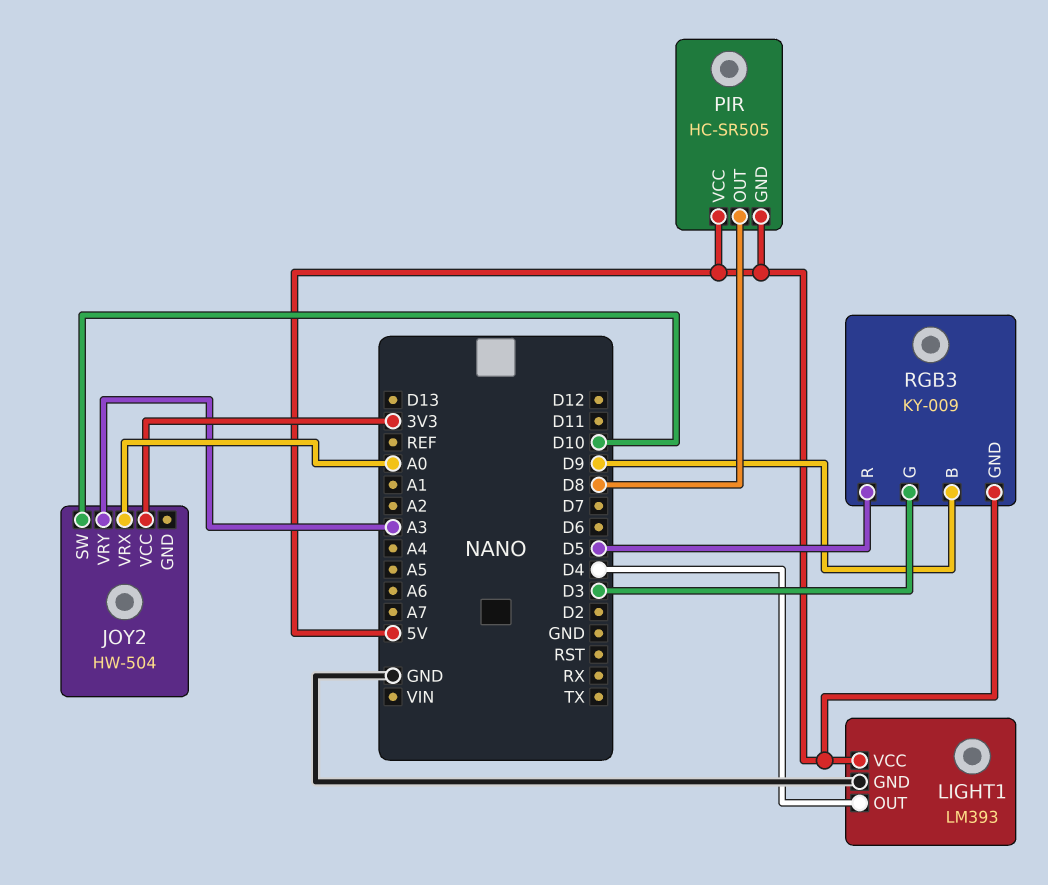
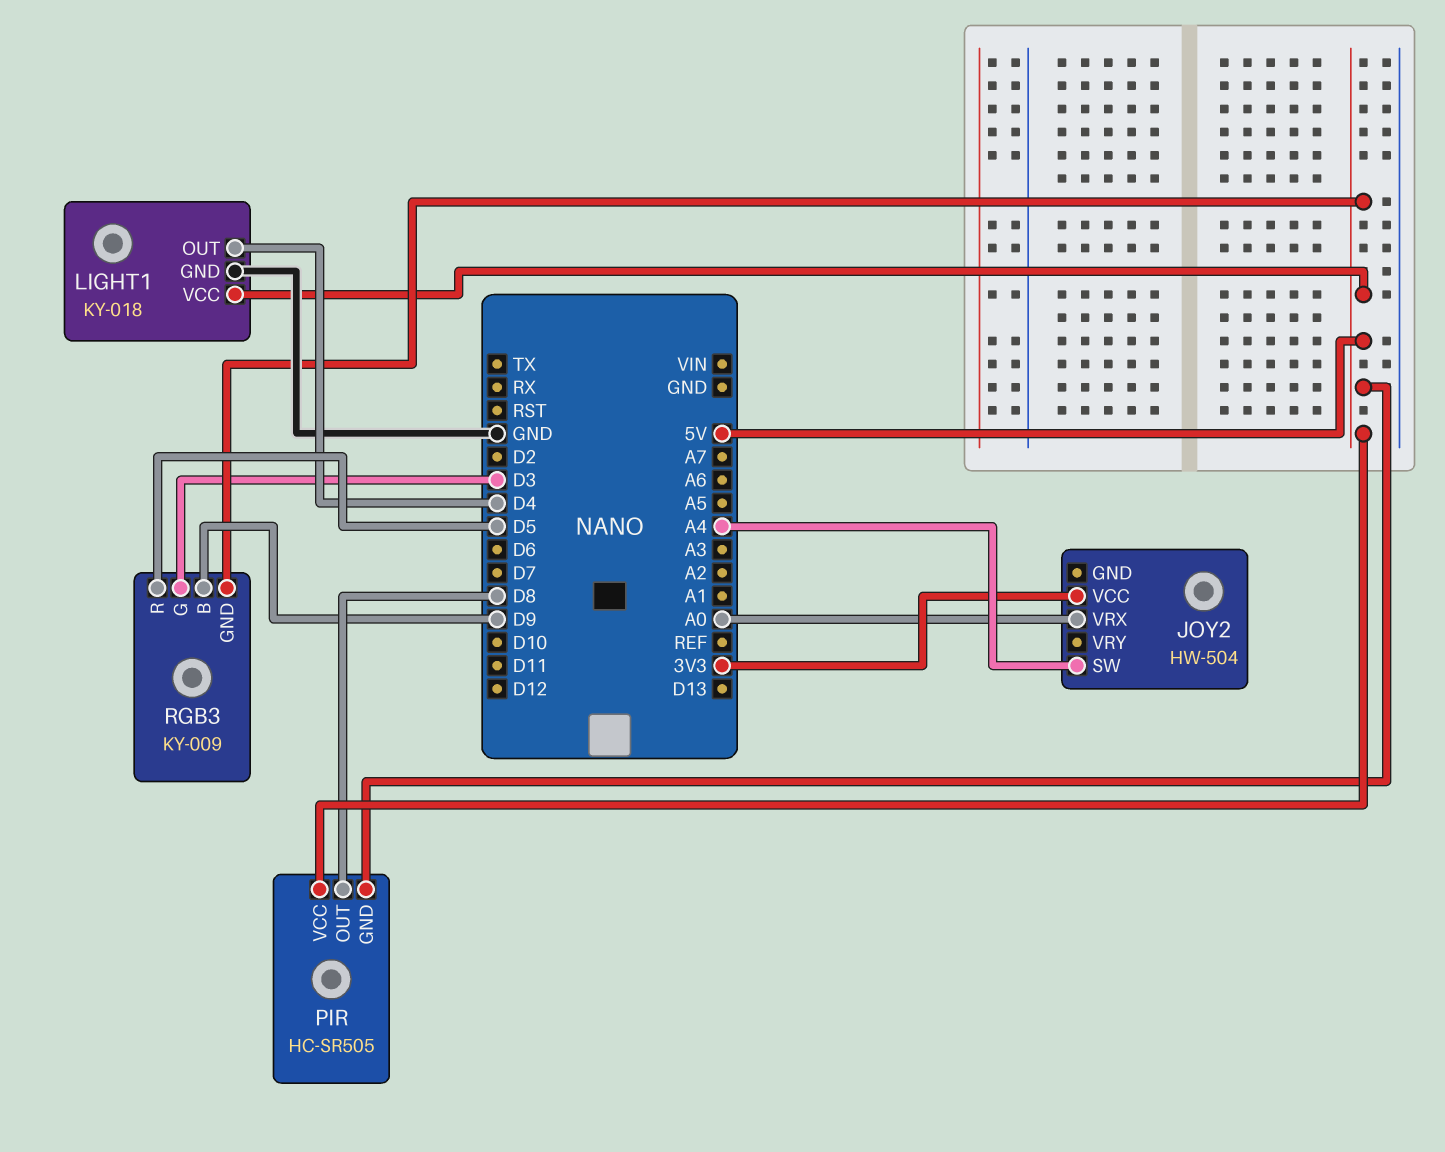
JOY2 pin SW: D10 -> A4
JOY2 pin VRY: A3 -> none
LIGHT1: LM393 -> KY-018

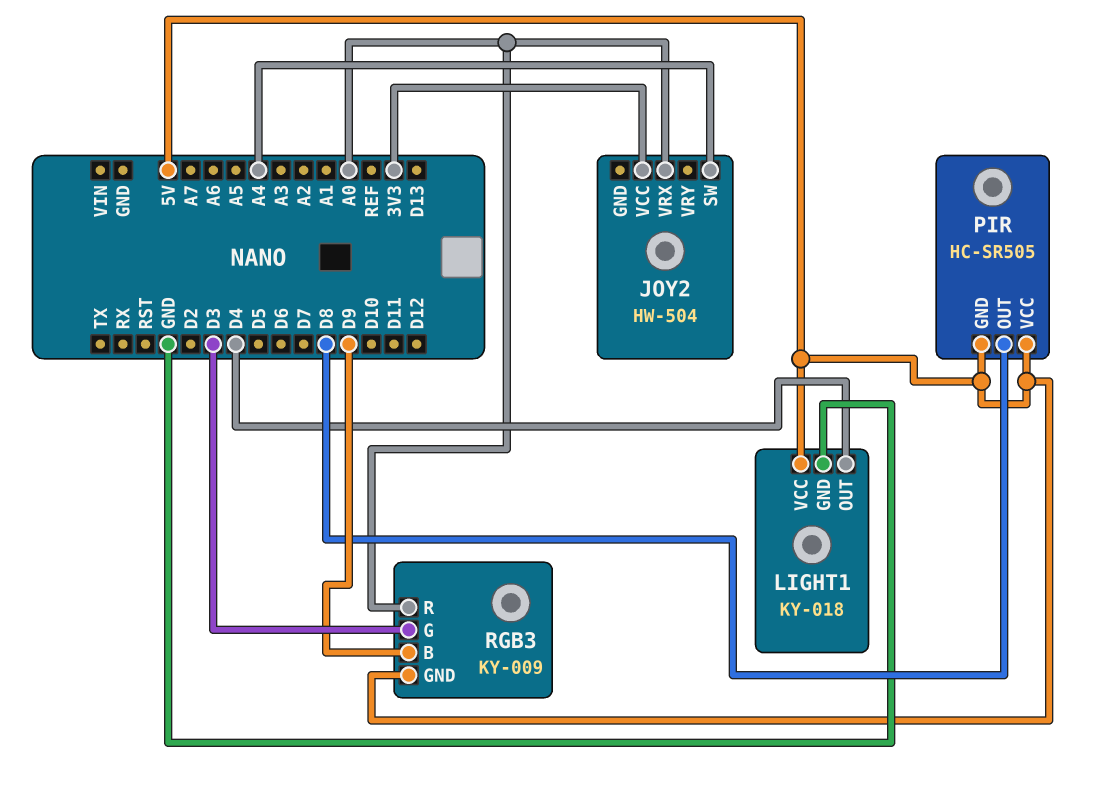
RGB3 pin R: D5 -> A0

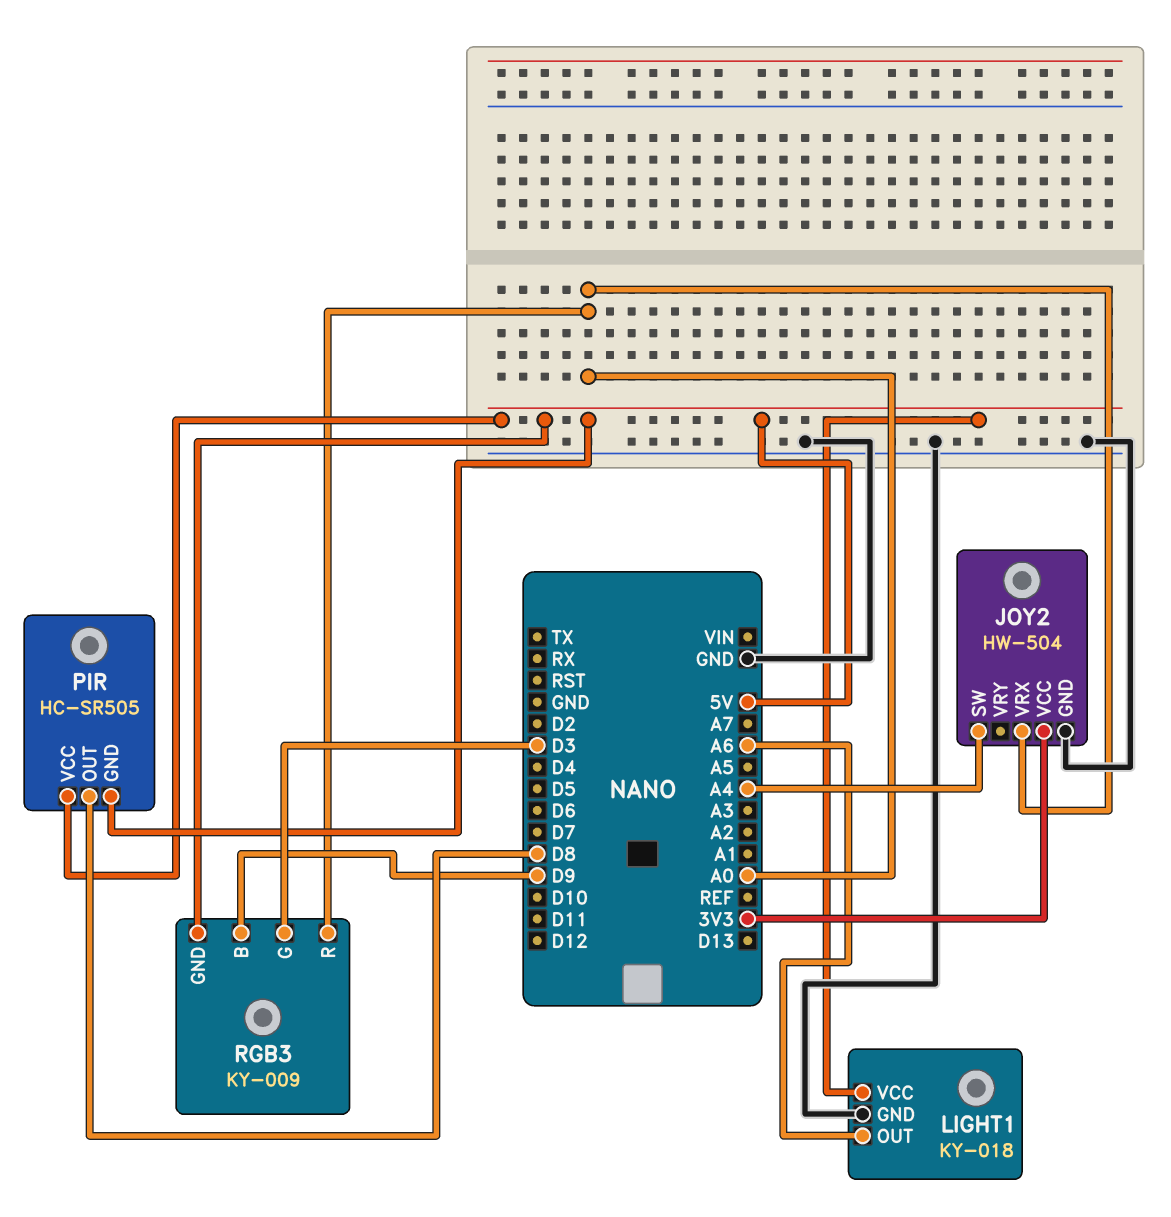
JOY2 pin GND: none -> GND
LIGHT1 pin OUT: D4 -> A6

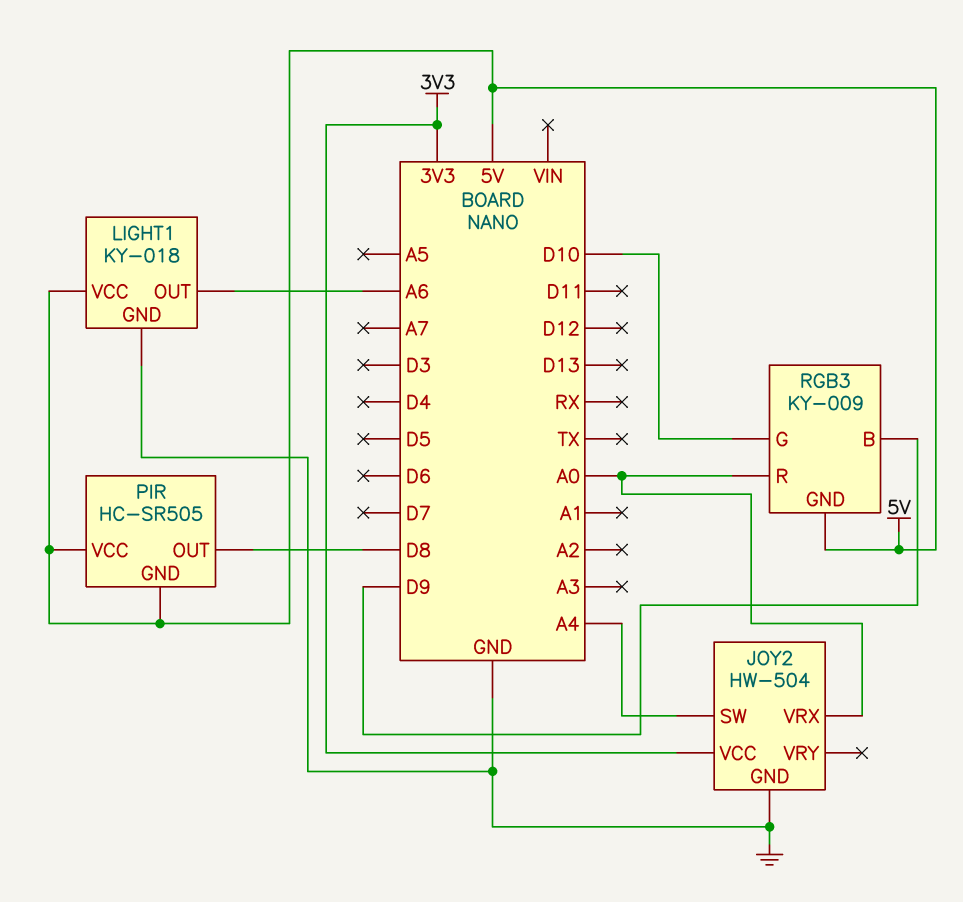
RGB3 pin G: D3 -> D10

